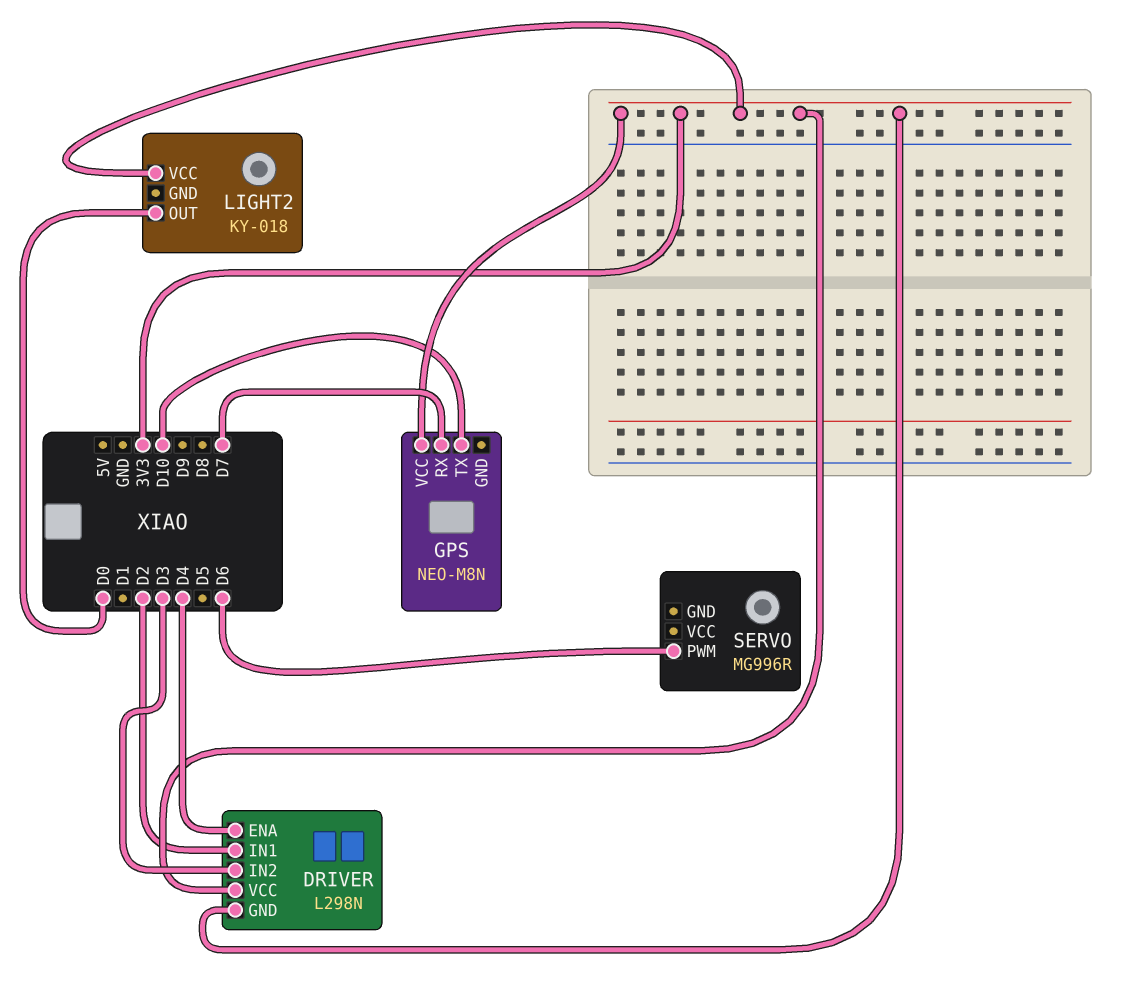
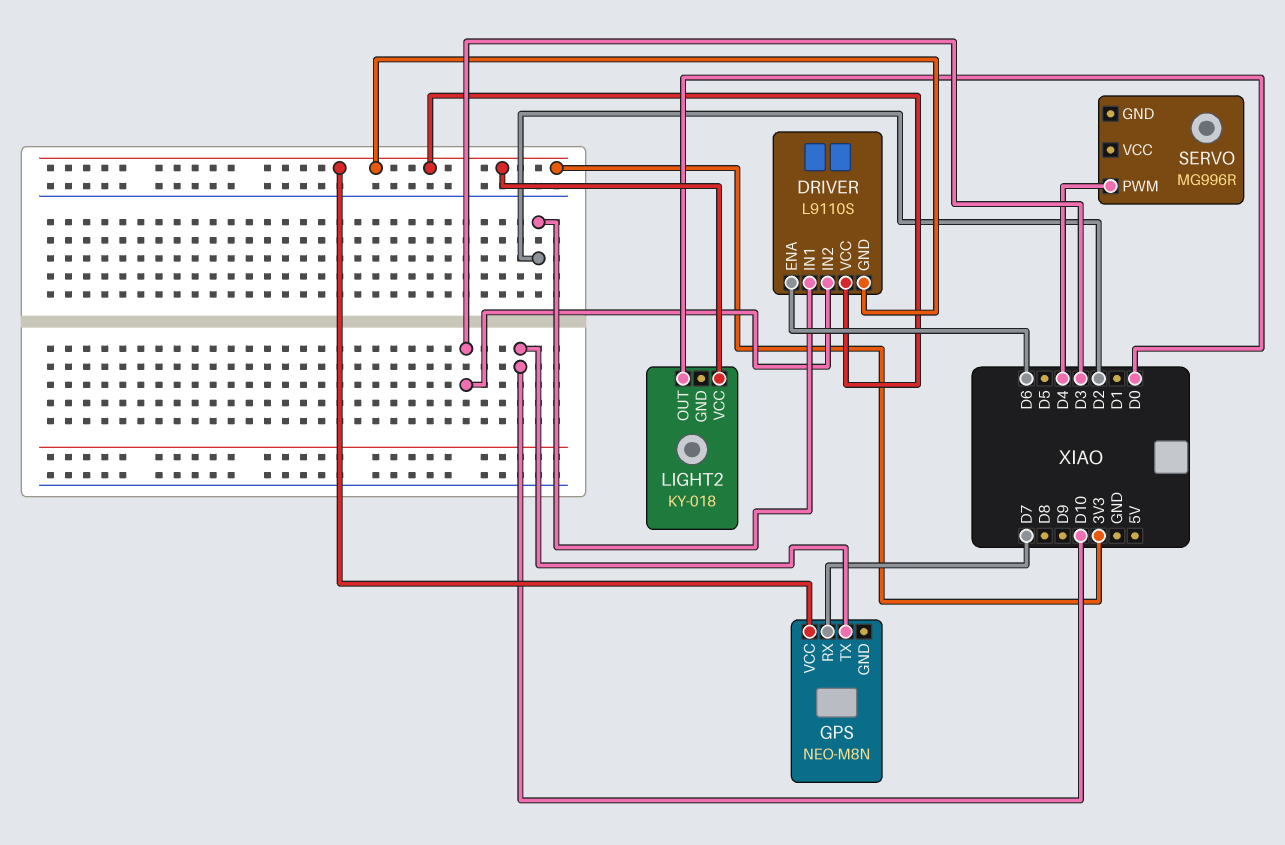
DRIVER: L298N -> L9110S
DRIVER pin ENA: D4 -> D6
SERVO pin PWM: D6 -> D4

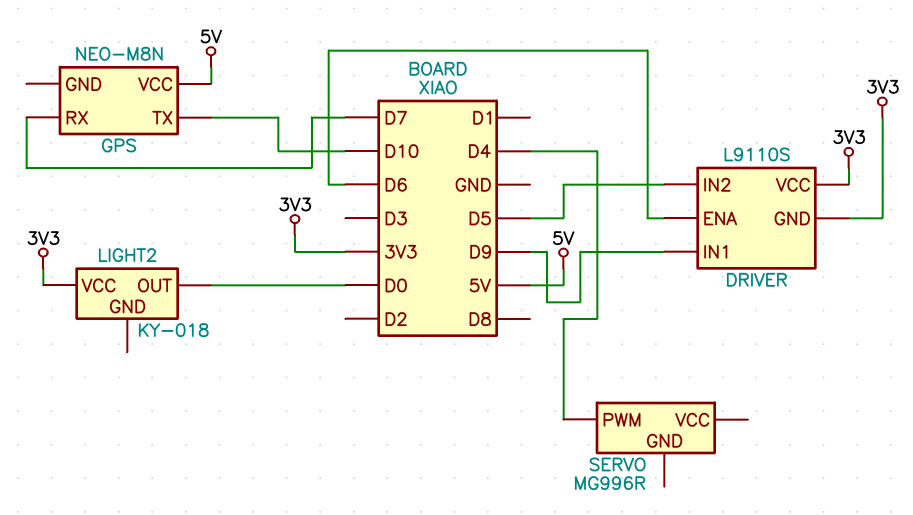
DRIVER pin IN1: D2 -> D9
DRIVER pin IN2: D3 -> D5
GPS pin VCC: 3V3 -> 5V

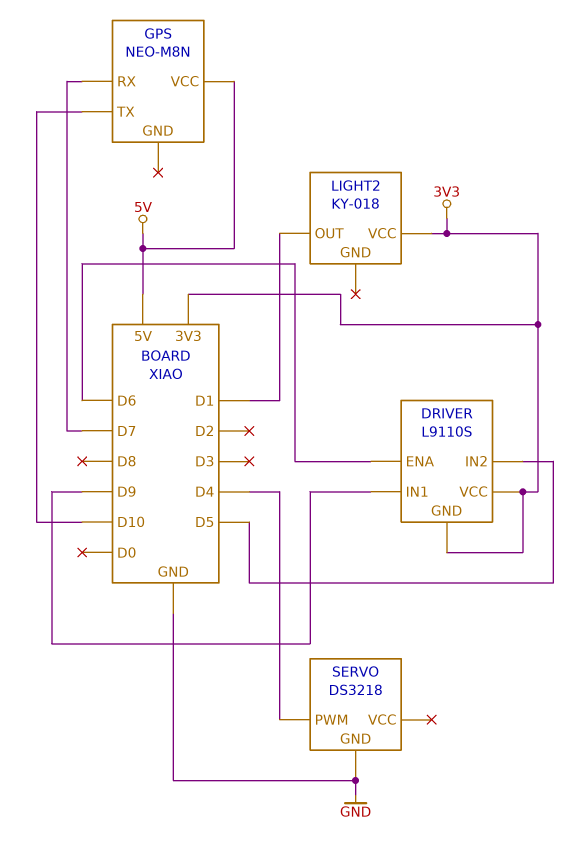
LIGHT2 pin OUT: D0 -> D1
SERVO: MG996R -> DS3218
SERVO pin GND: none -> GND

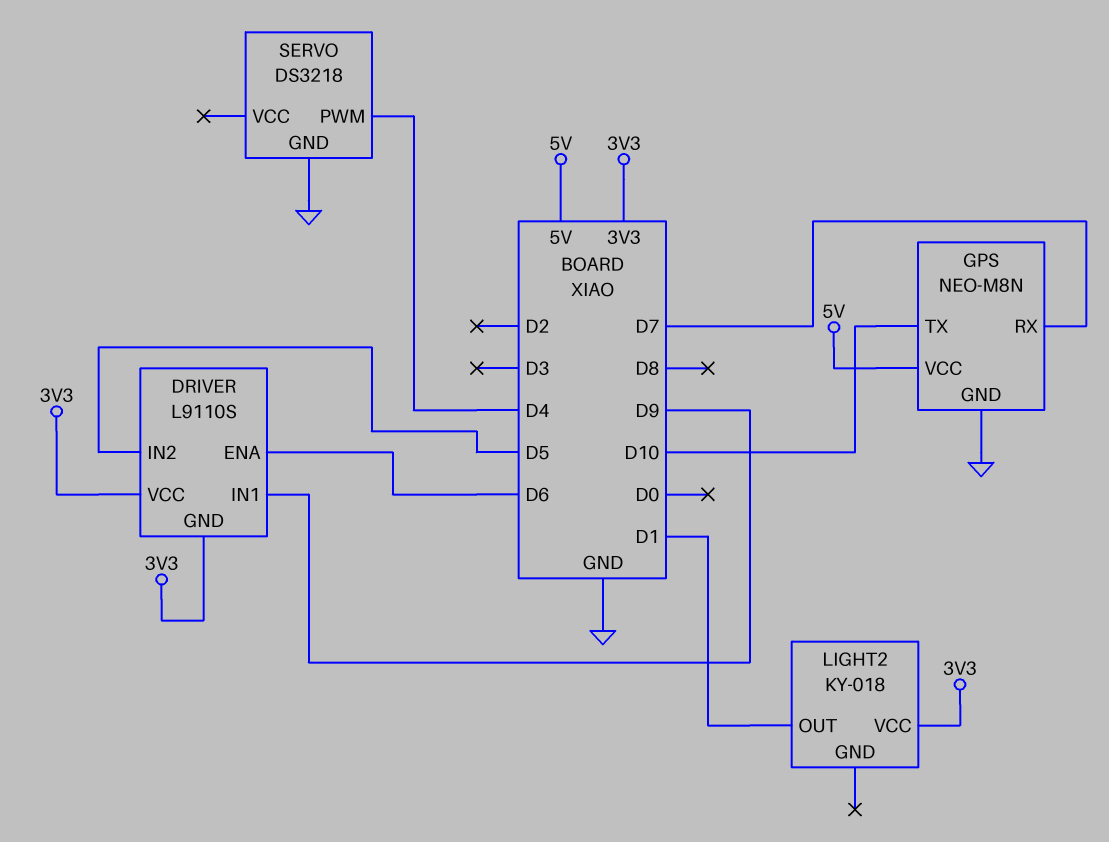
GPS pin GND: none -> GND

